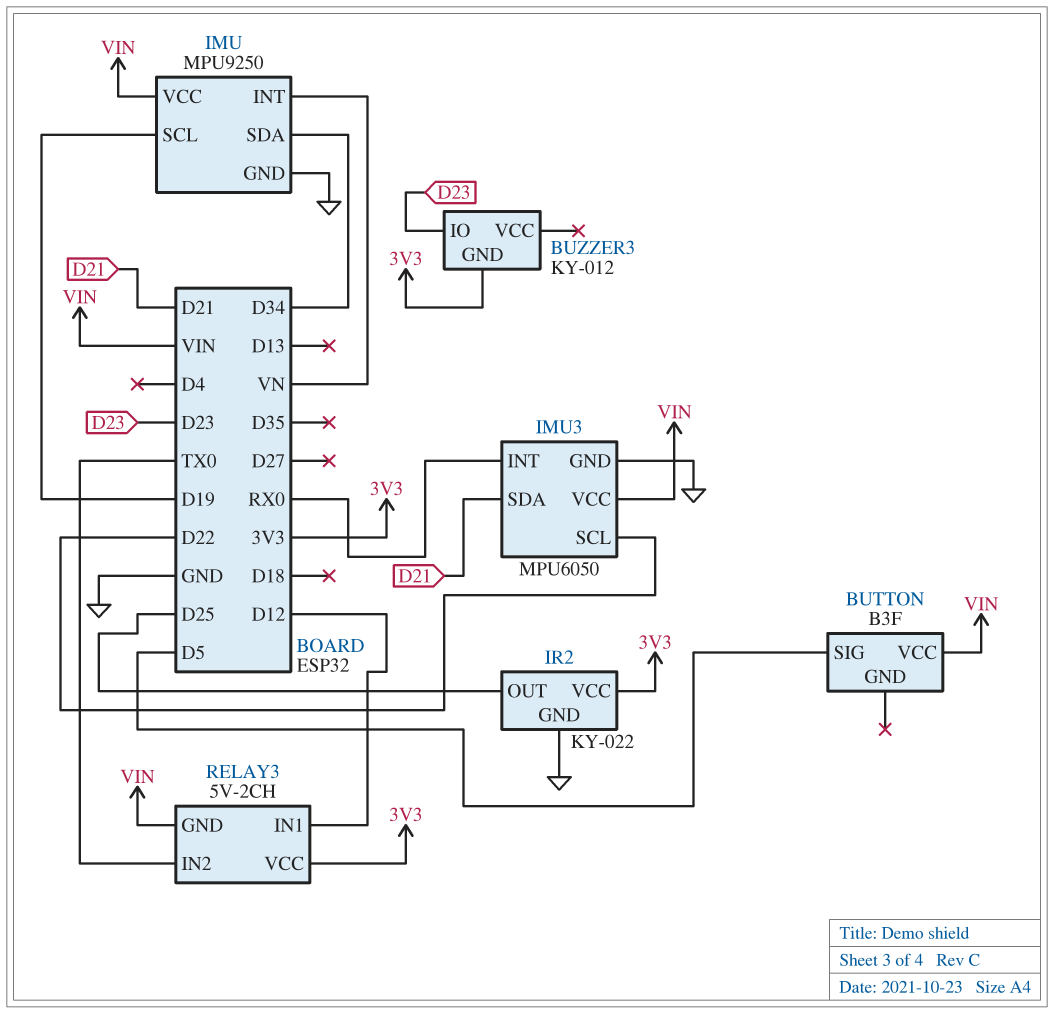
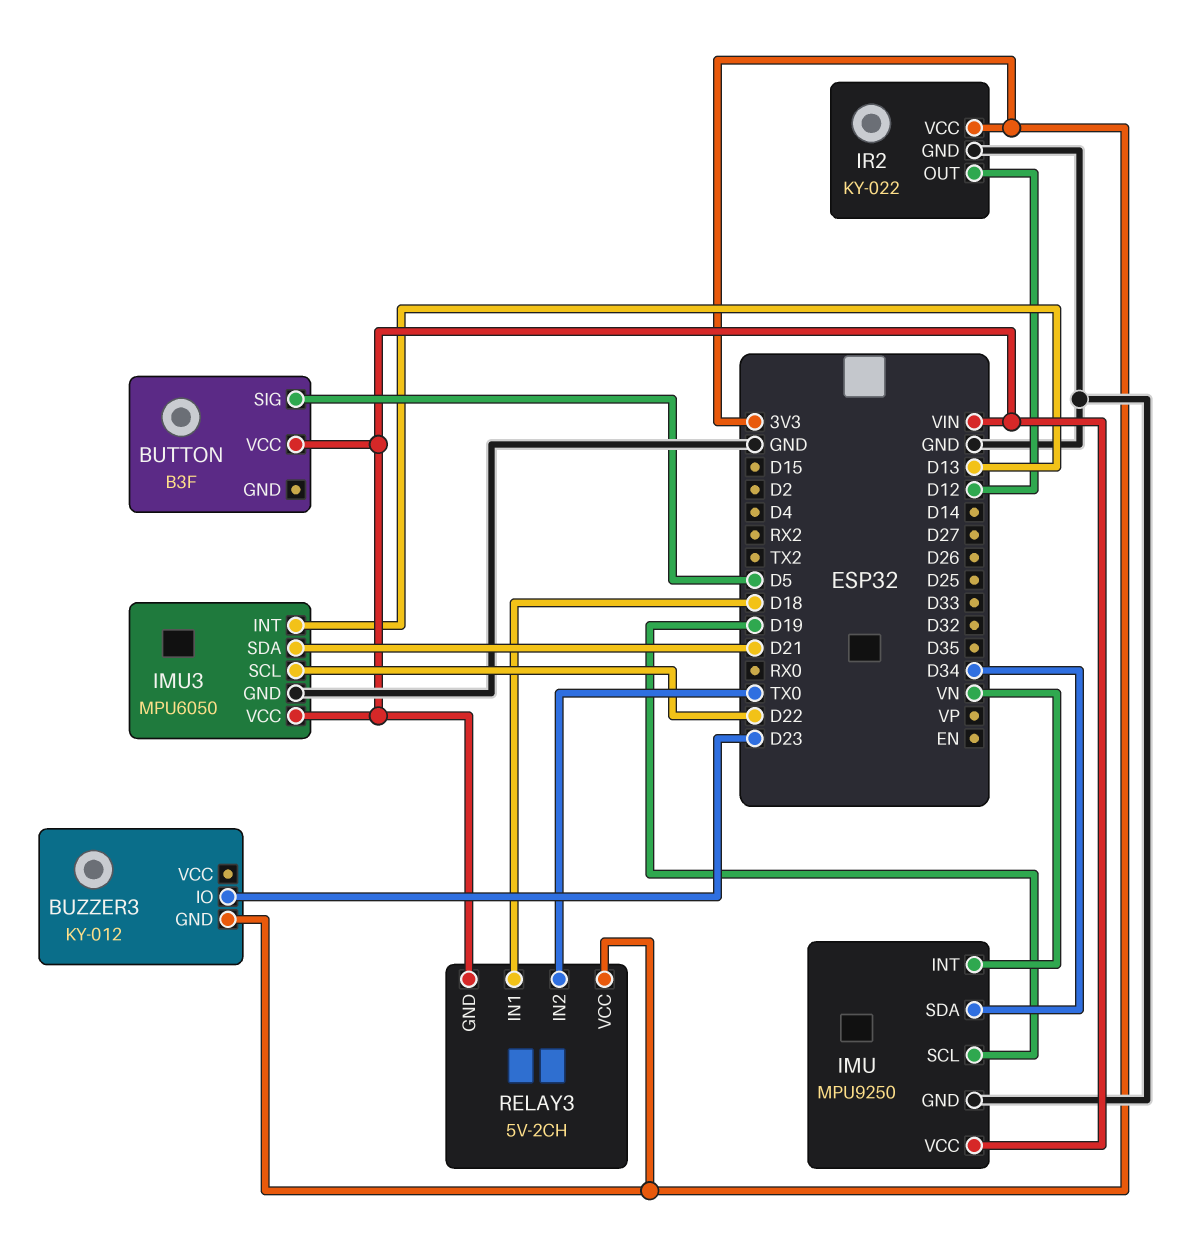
IMU3 pin INT: RX0 -> D13
IR2 pin OUT: D25 -> D12
RELAY3 pin IN1: D12 -> D18

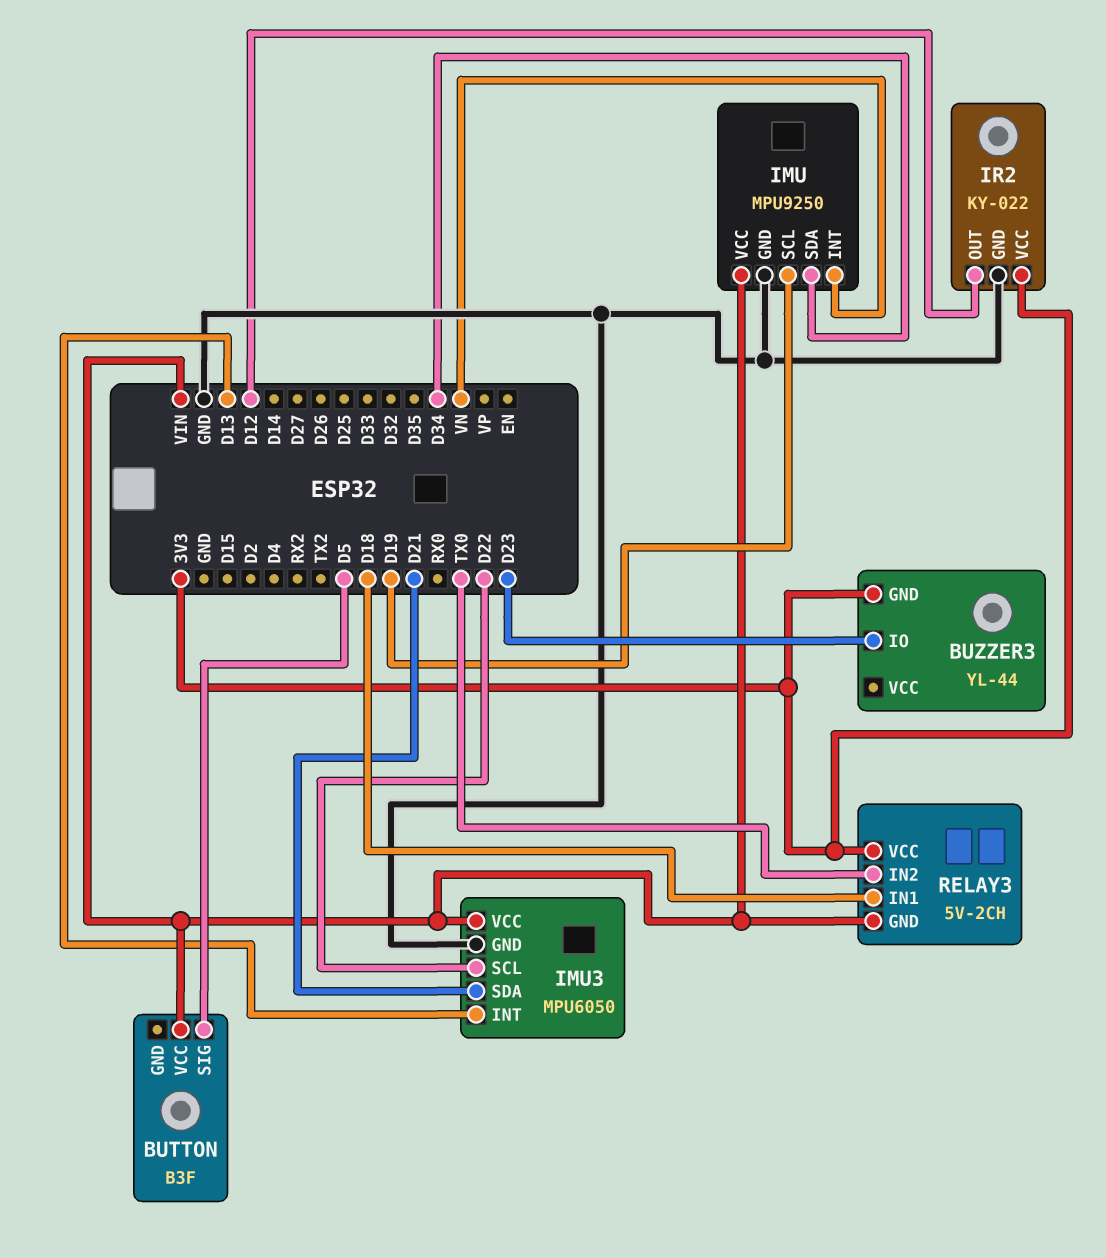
BUZZER3: KY-012 -> YL-44

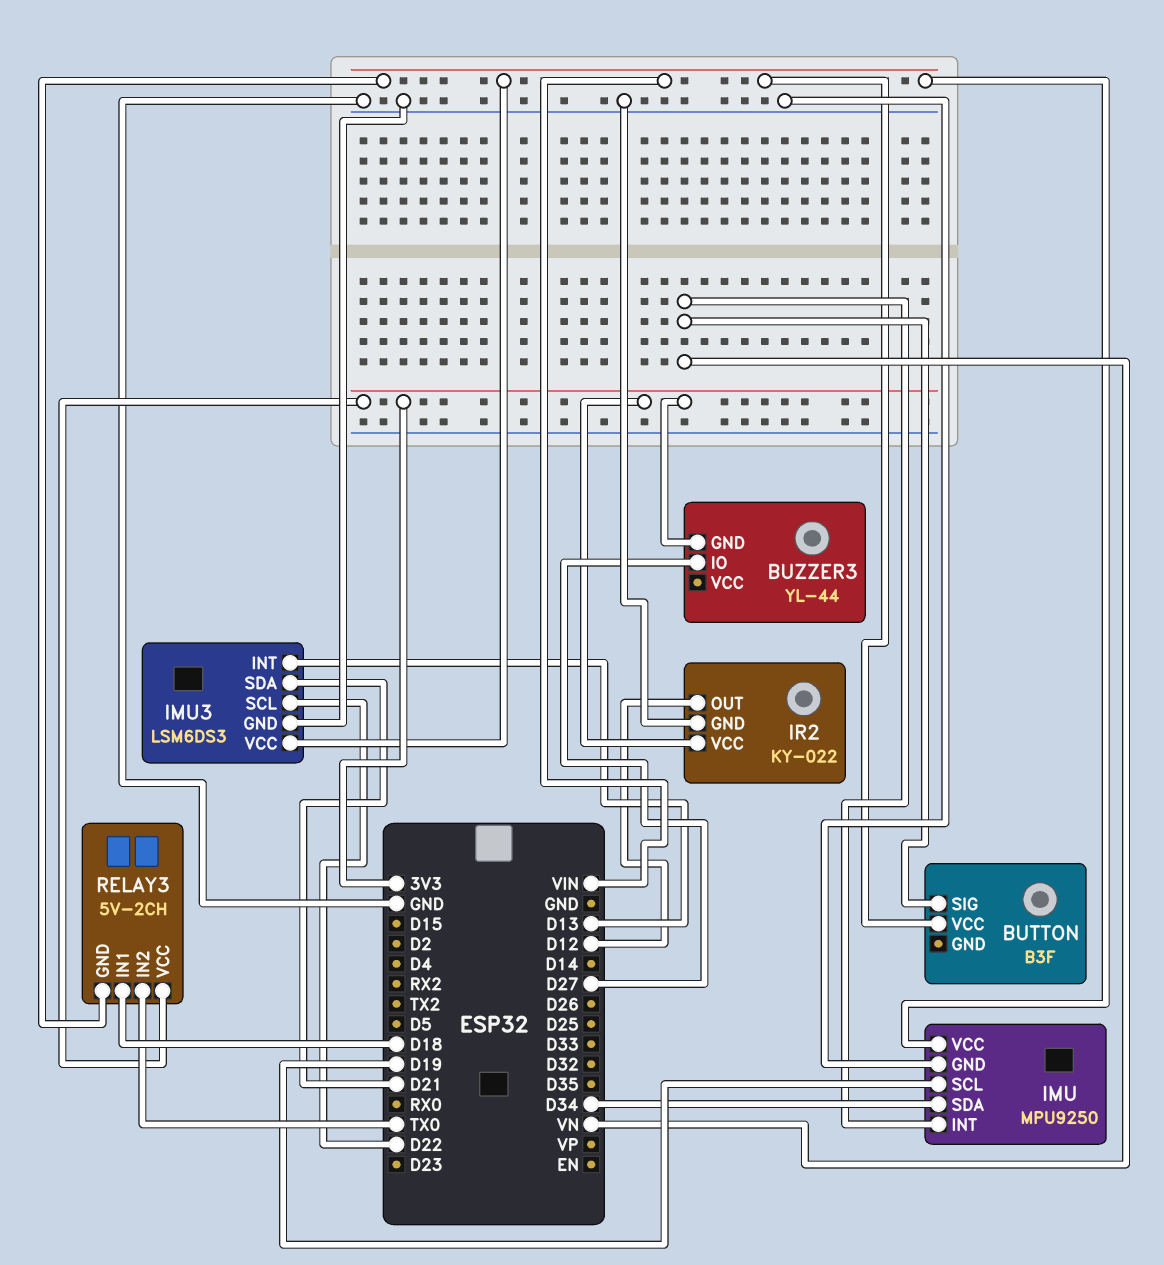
BUTTON pin SIG: D5 -> VN
BUZZER3 pin IO: D23 -> D27
IMU3: MPU6050 -> LSM6DS3

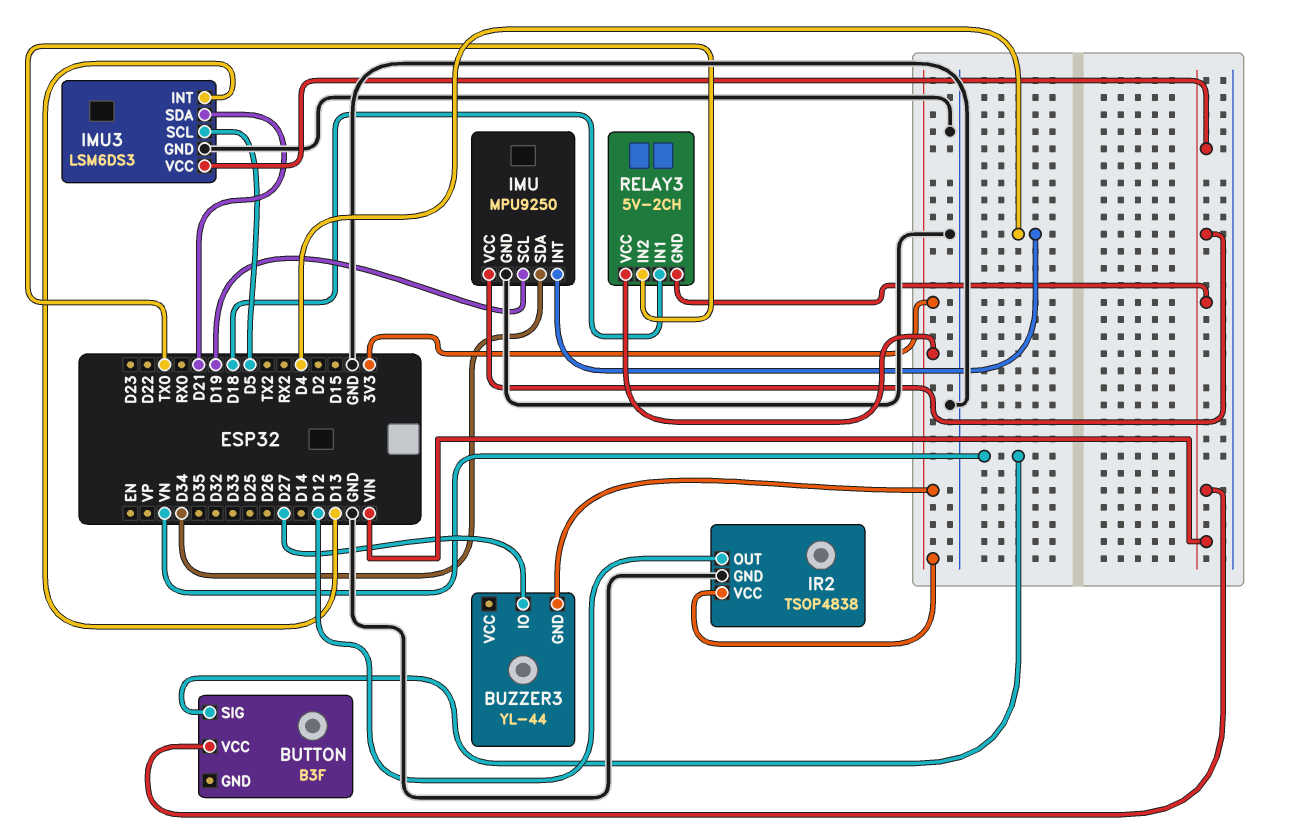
IMU pin INT: VN -> D4
IMU3 pin SCL: D22 -> D5
IR2: KY-022 -> TSOP4838

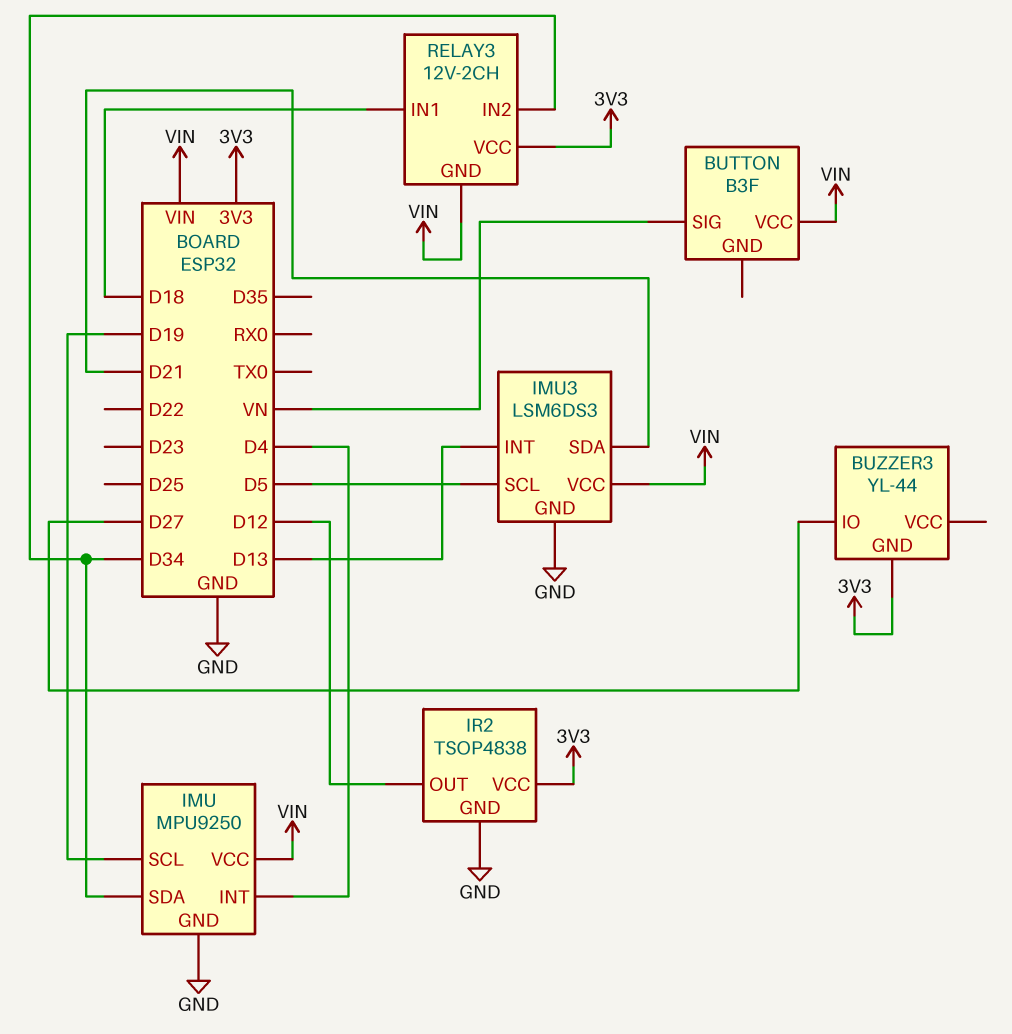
RELAY3: 5V-2CH -> 12V-2CH
RELAY3 pin IN2: TX0 -> D34

